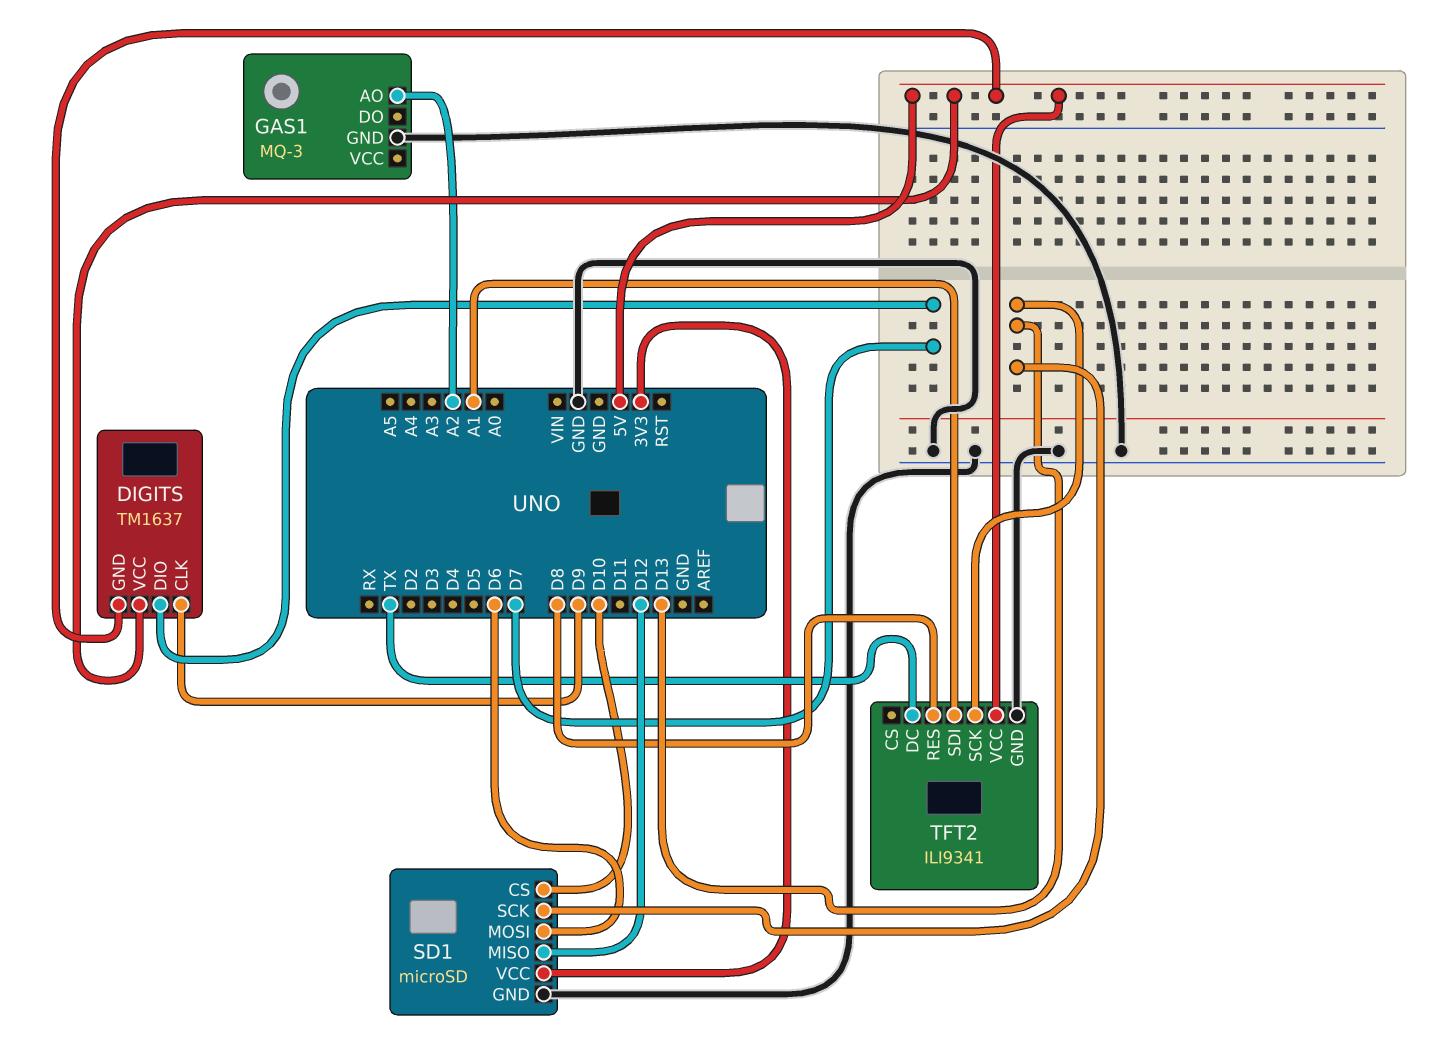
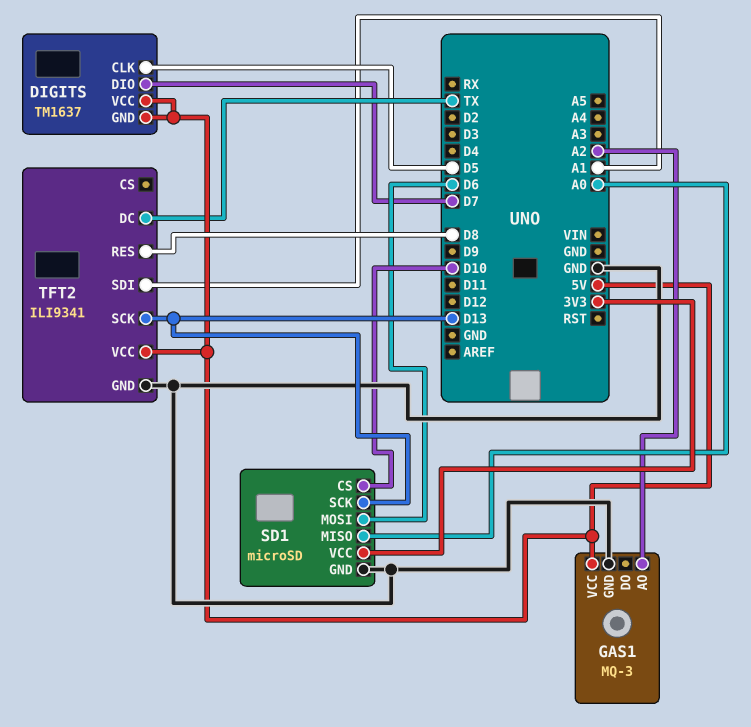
DIGITS pin CLK: D9 -> D5
GAS1 pin VCC: none -> 5V
SD1 pin MISO: D12 -> A0

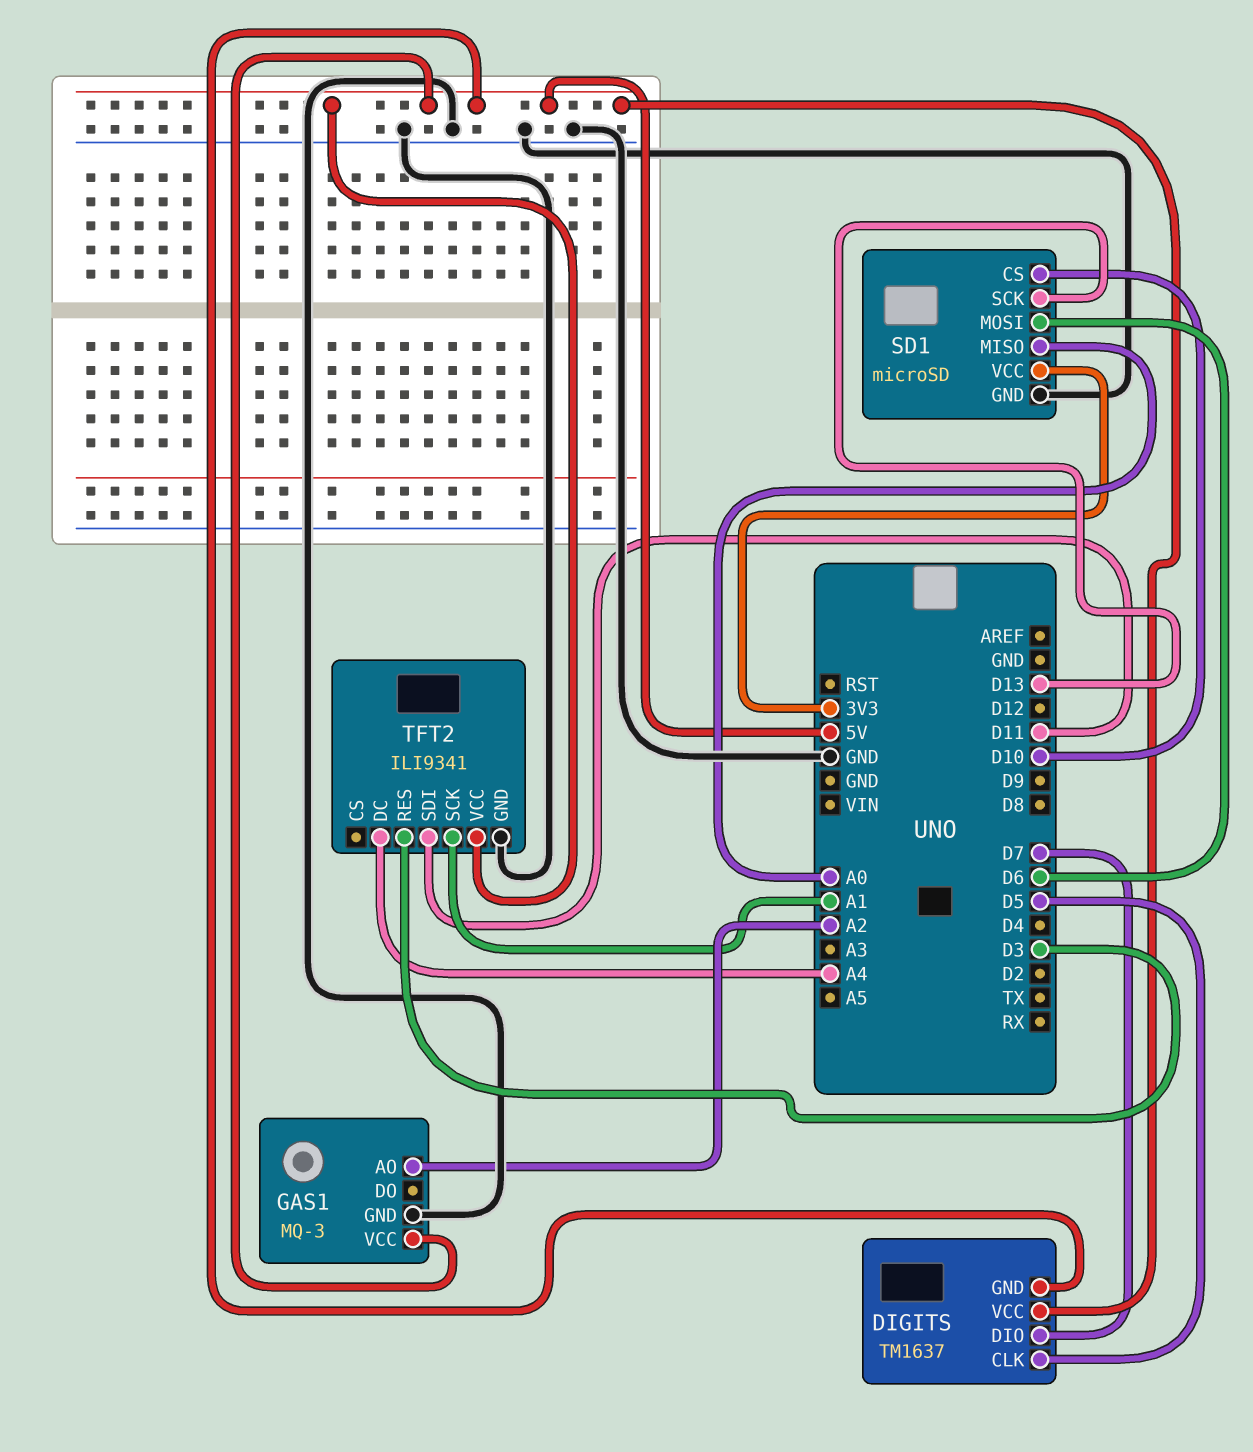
TFT2 pin DC: TX -> A4
TFT2 pin RES: D8 -> D3
TFT2 pin SCK: D13 -> A1
TFT2 pin SDI: A1 -> D11

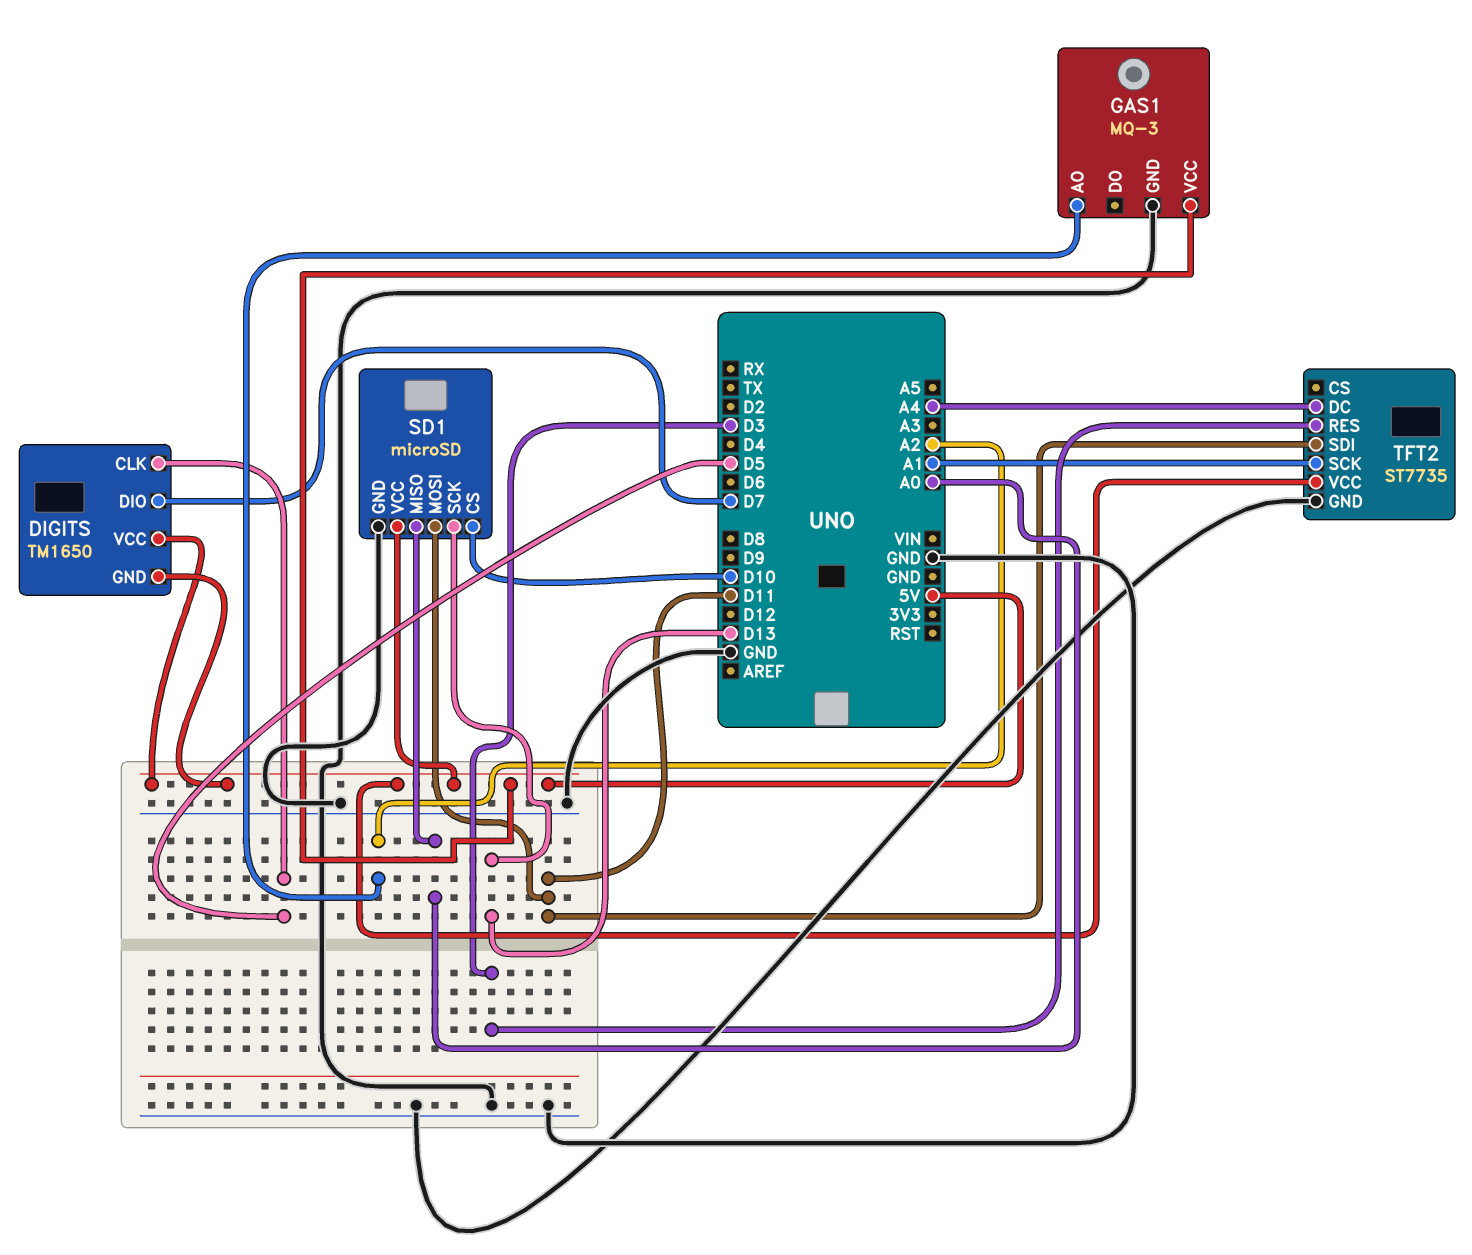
DIGITS: TM1637 -> TM1650
SD1 pin MOSI: D6 -> D11
SD1 pin VCC: 3V3 -> 5V
TFT2: ILI9341 -> ST7735

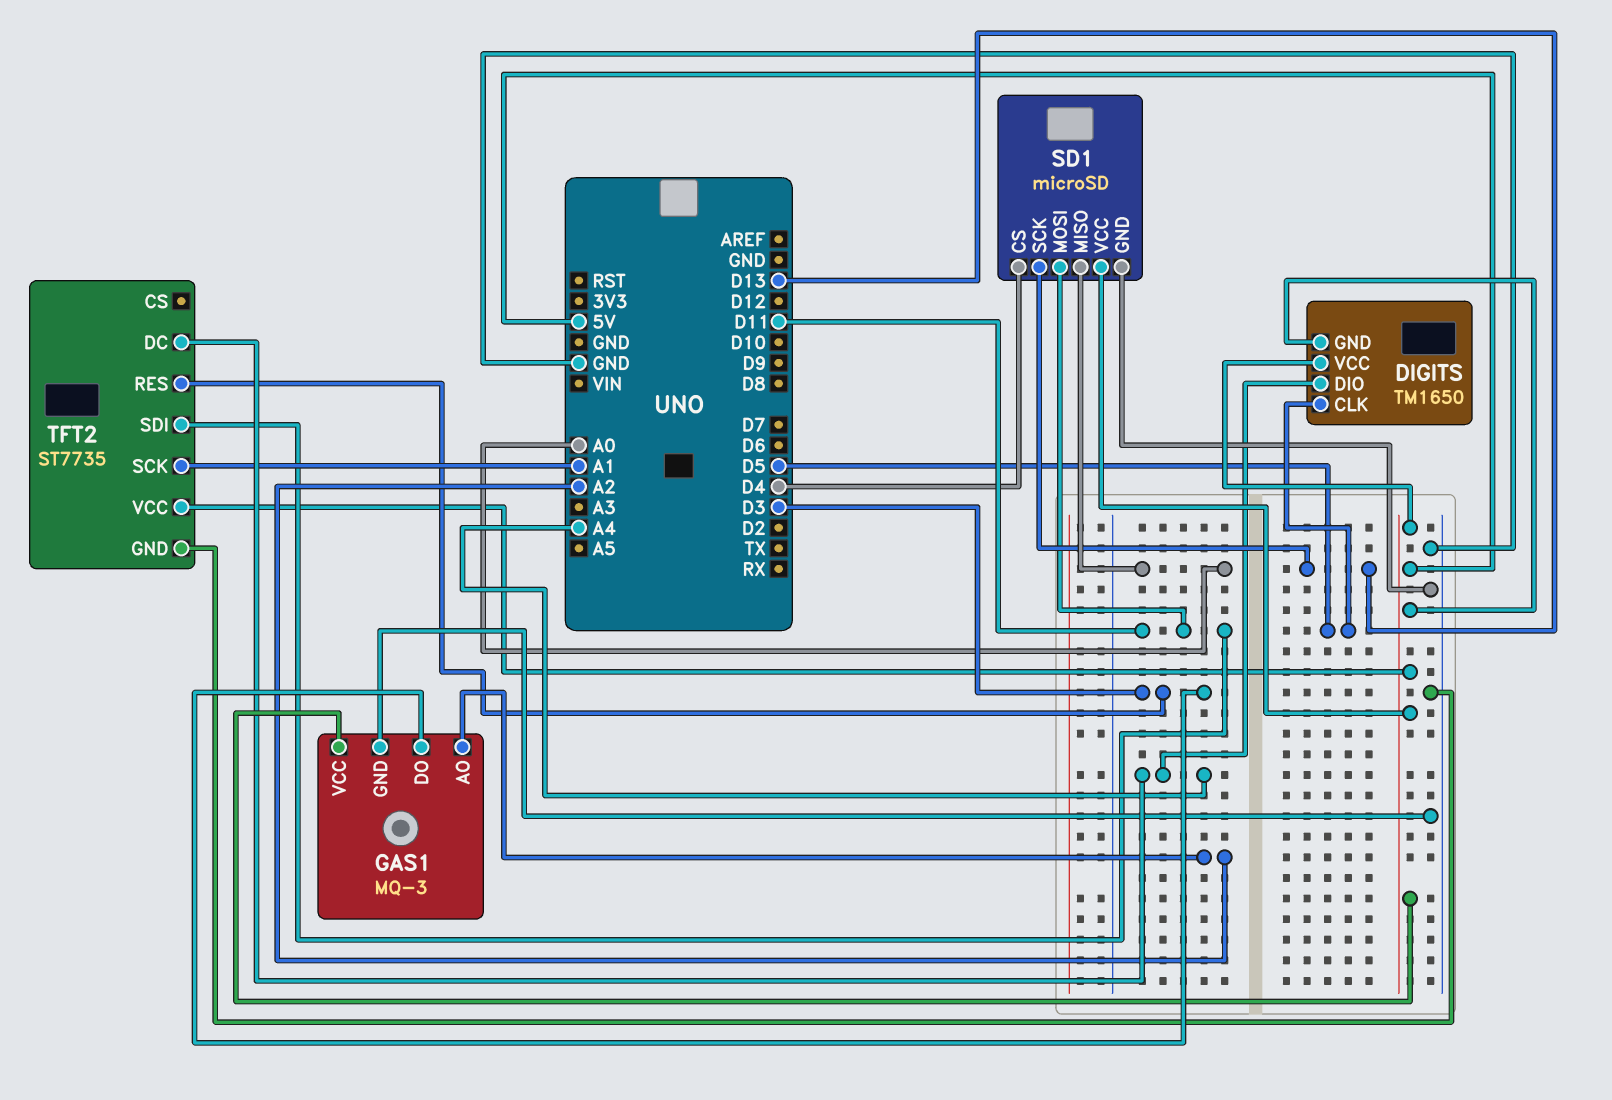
DIGITS pin DIO: D7 -> A4
GAS1 pin DO: none -> D3
SD1 pin CS: D10 -> D4

